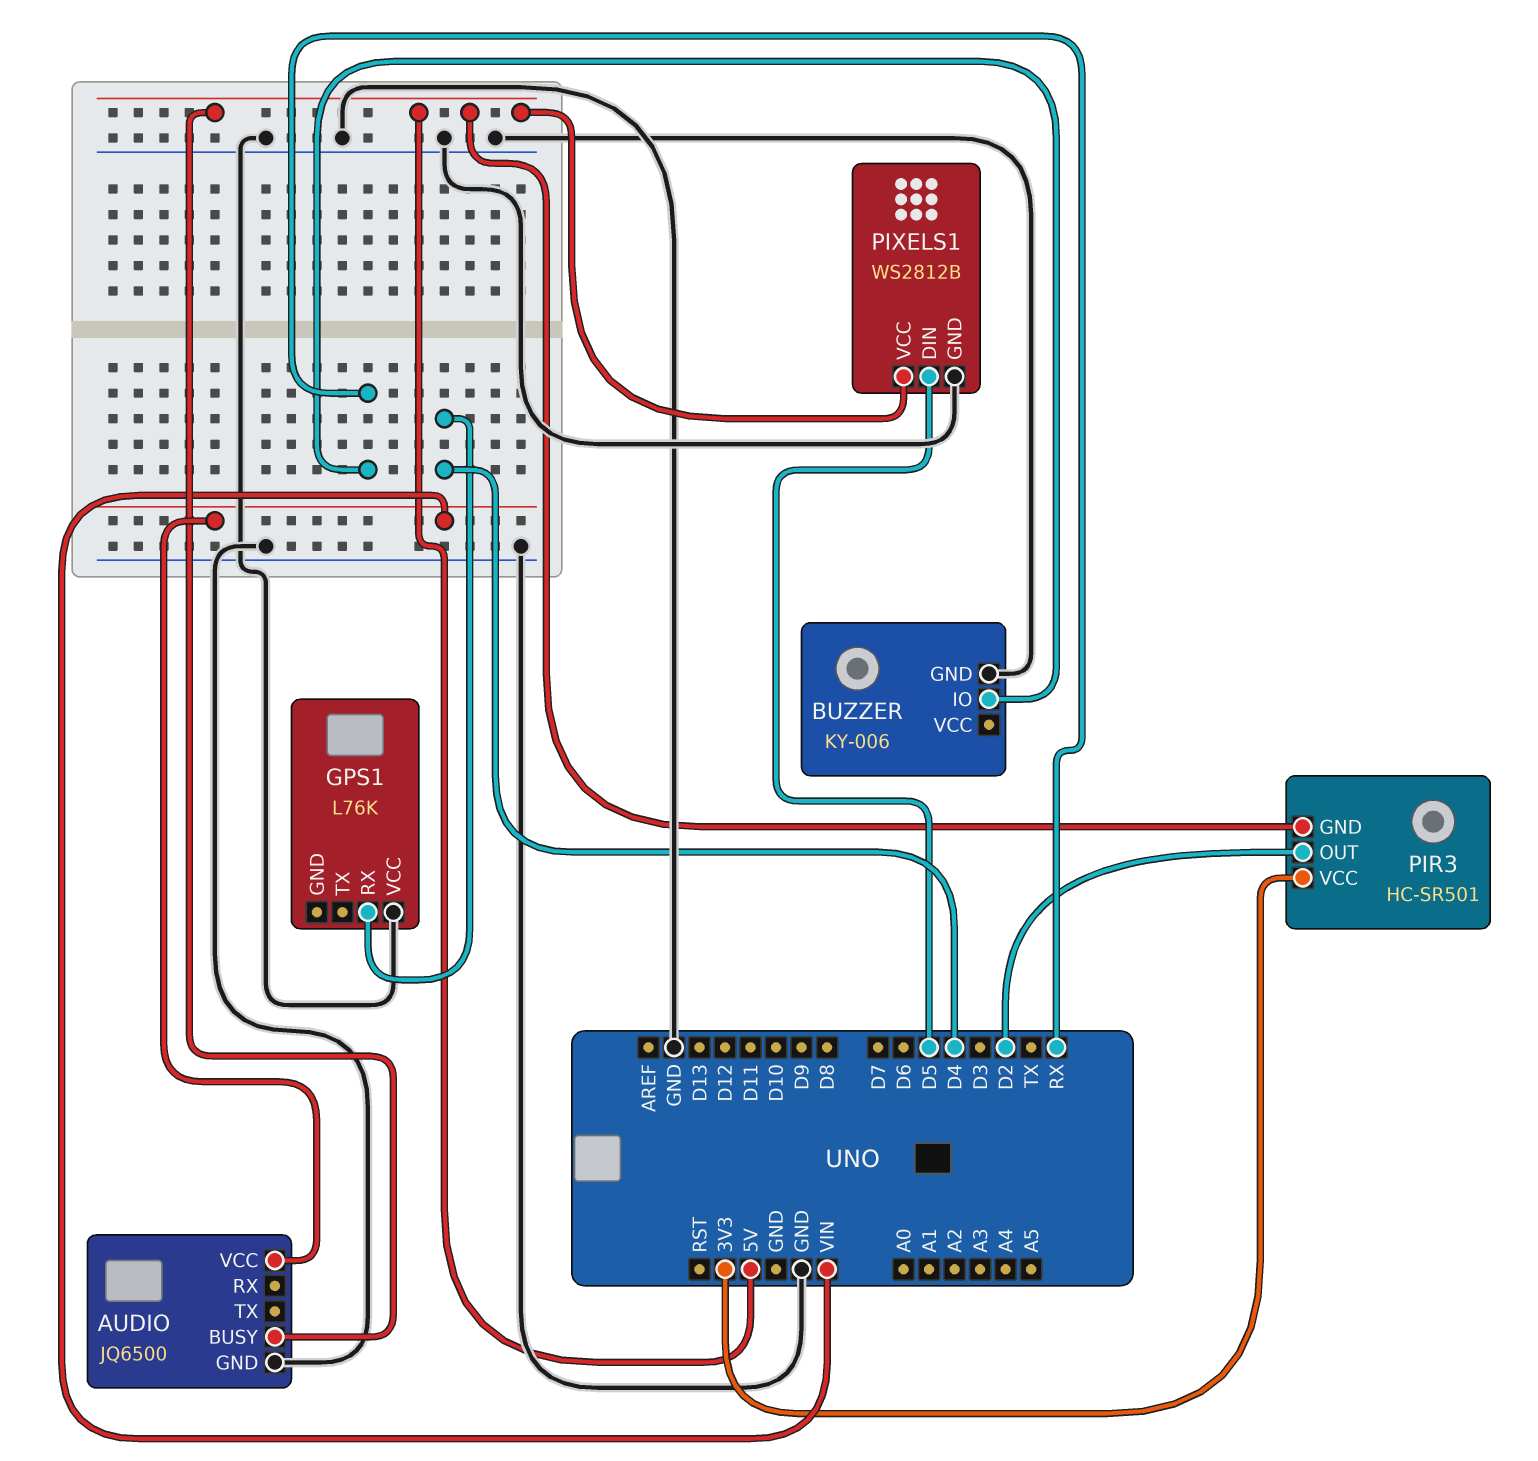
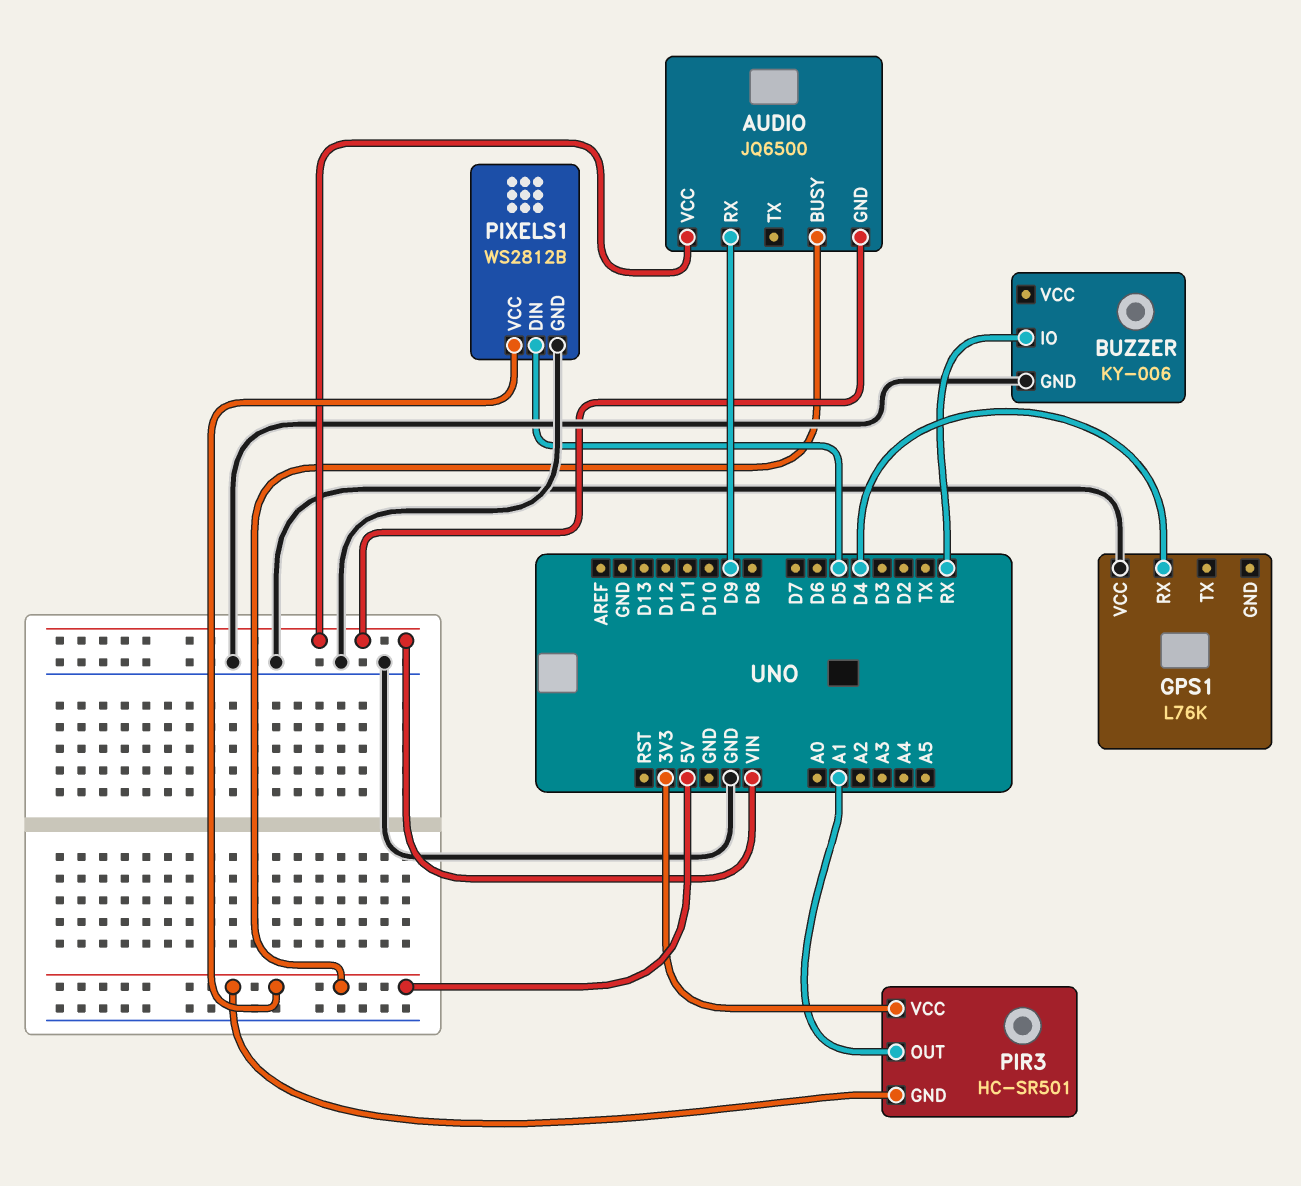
AUDIO pin GND: GND -> VIN
AUDIO pin RX: none -> D9
PIR3 pin OUT: D2 -> A1

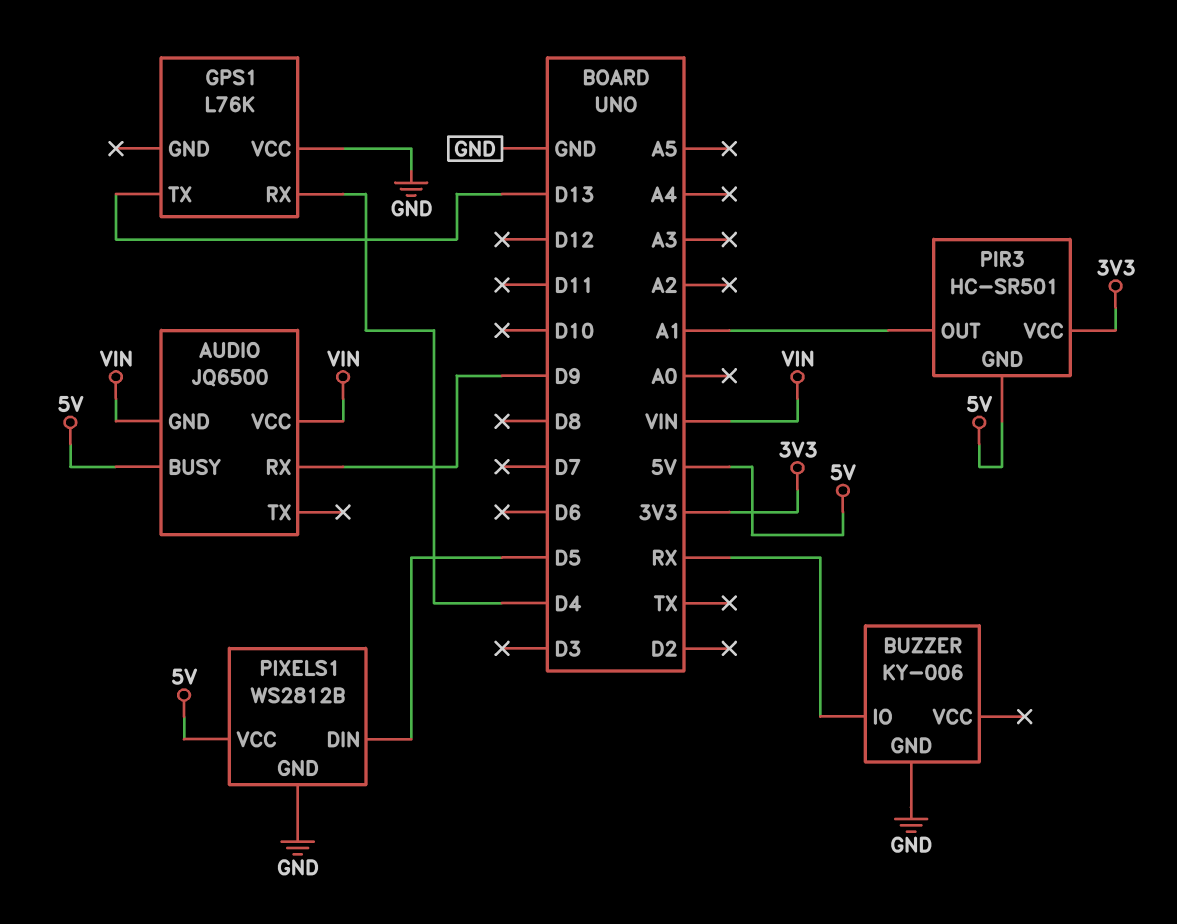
GPS1 pin TX: none -> D13

